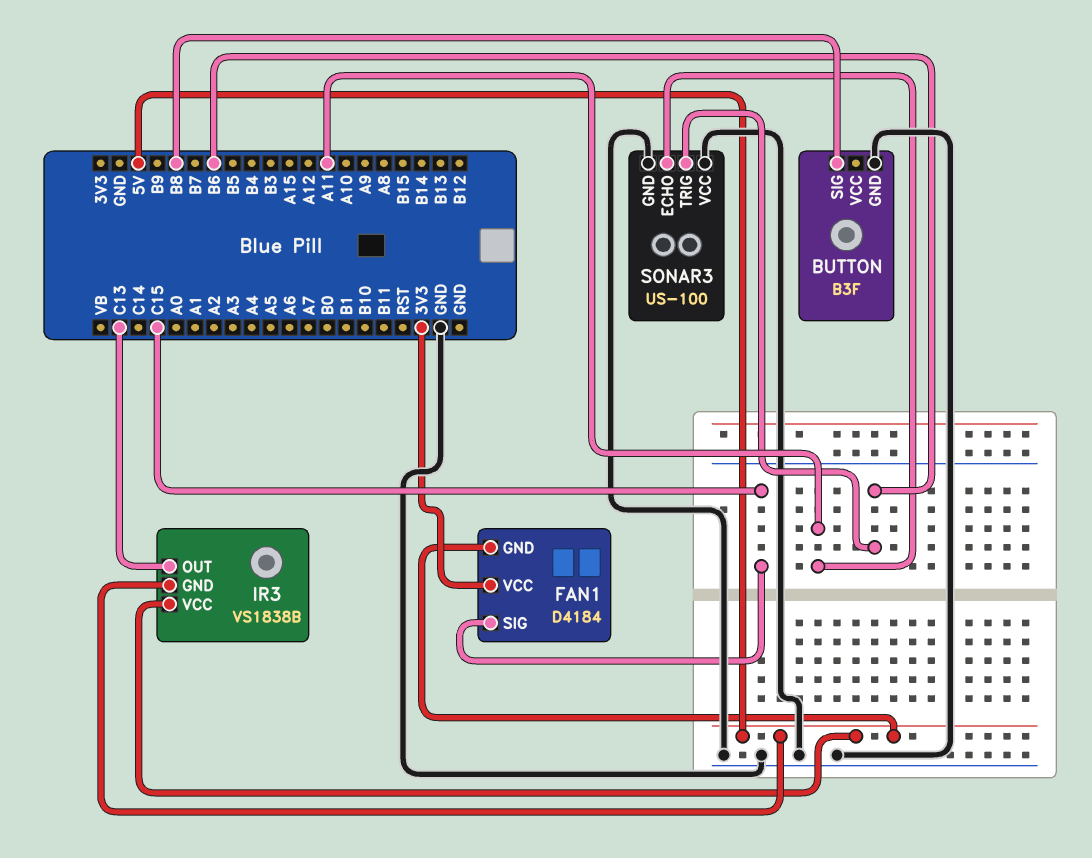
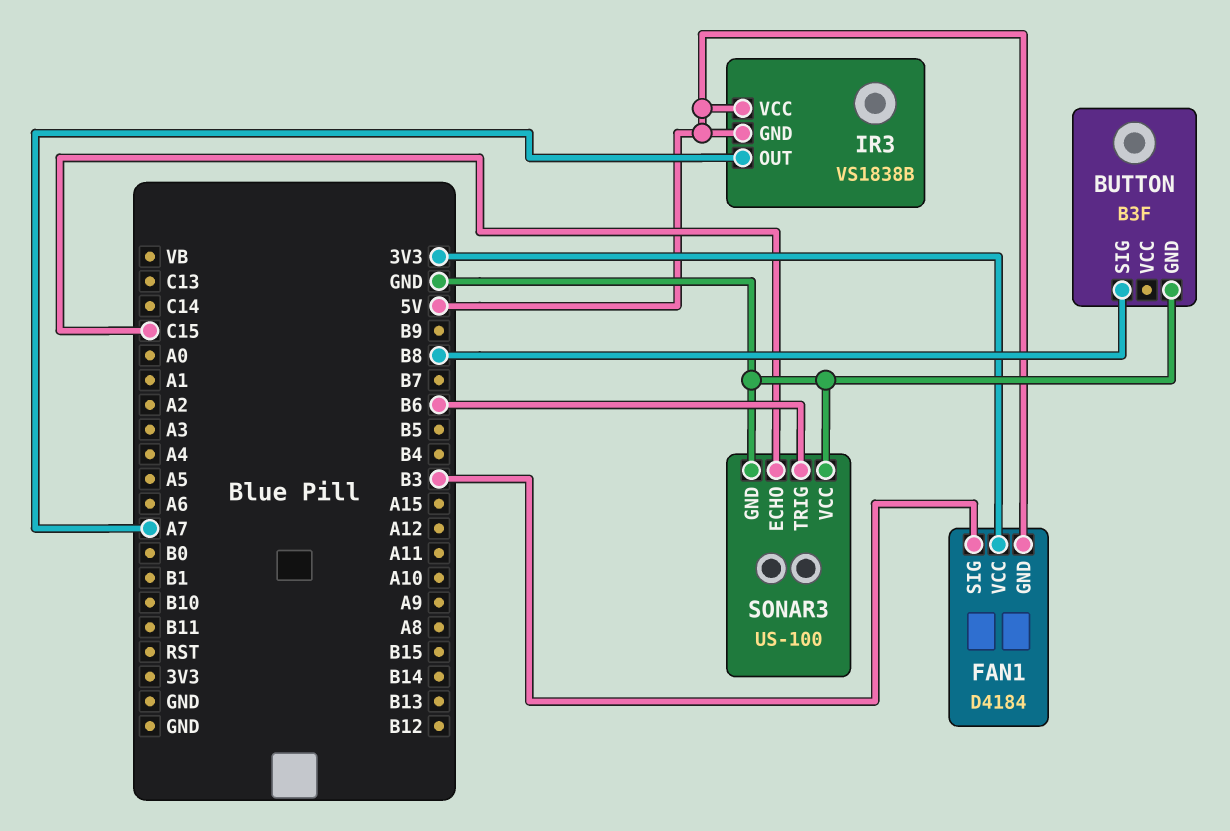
FAN1 pin SIG: C15 -> B3
IR3 pin OUT: C13 -> A7
SONAR3 pin ECHO: A11 -> C15

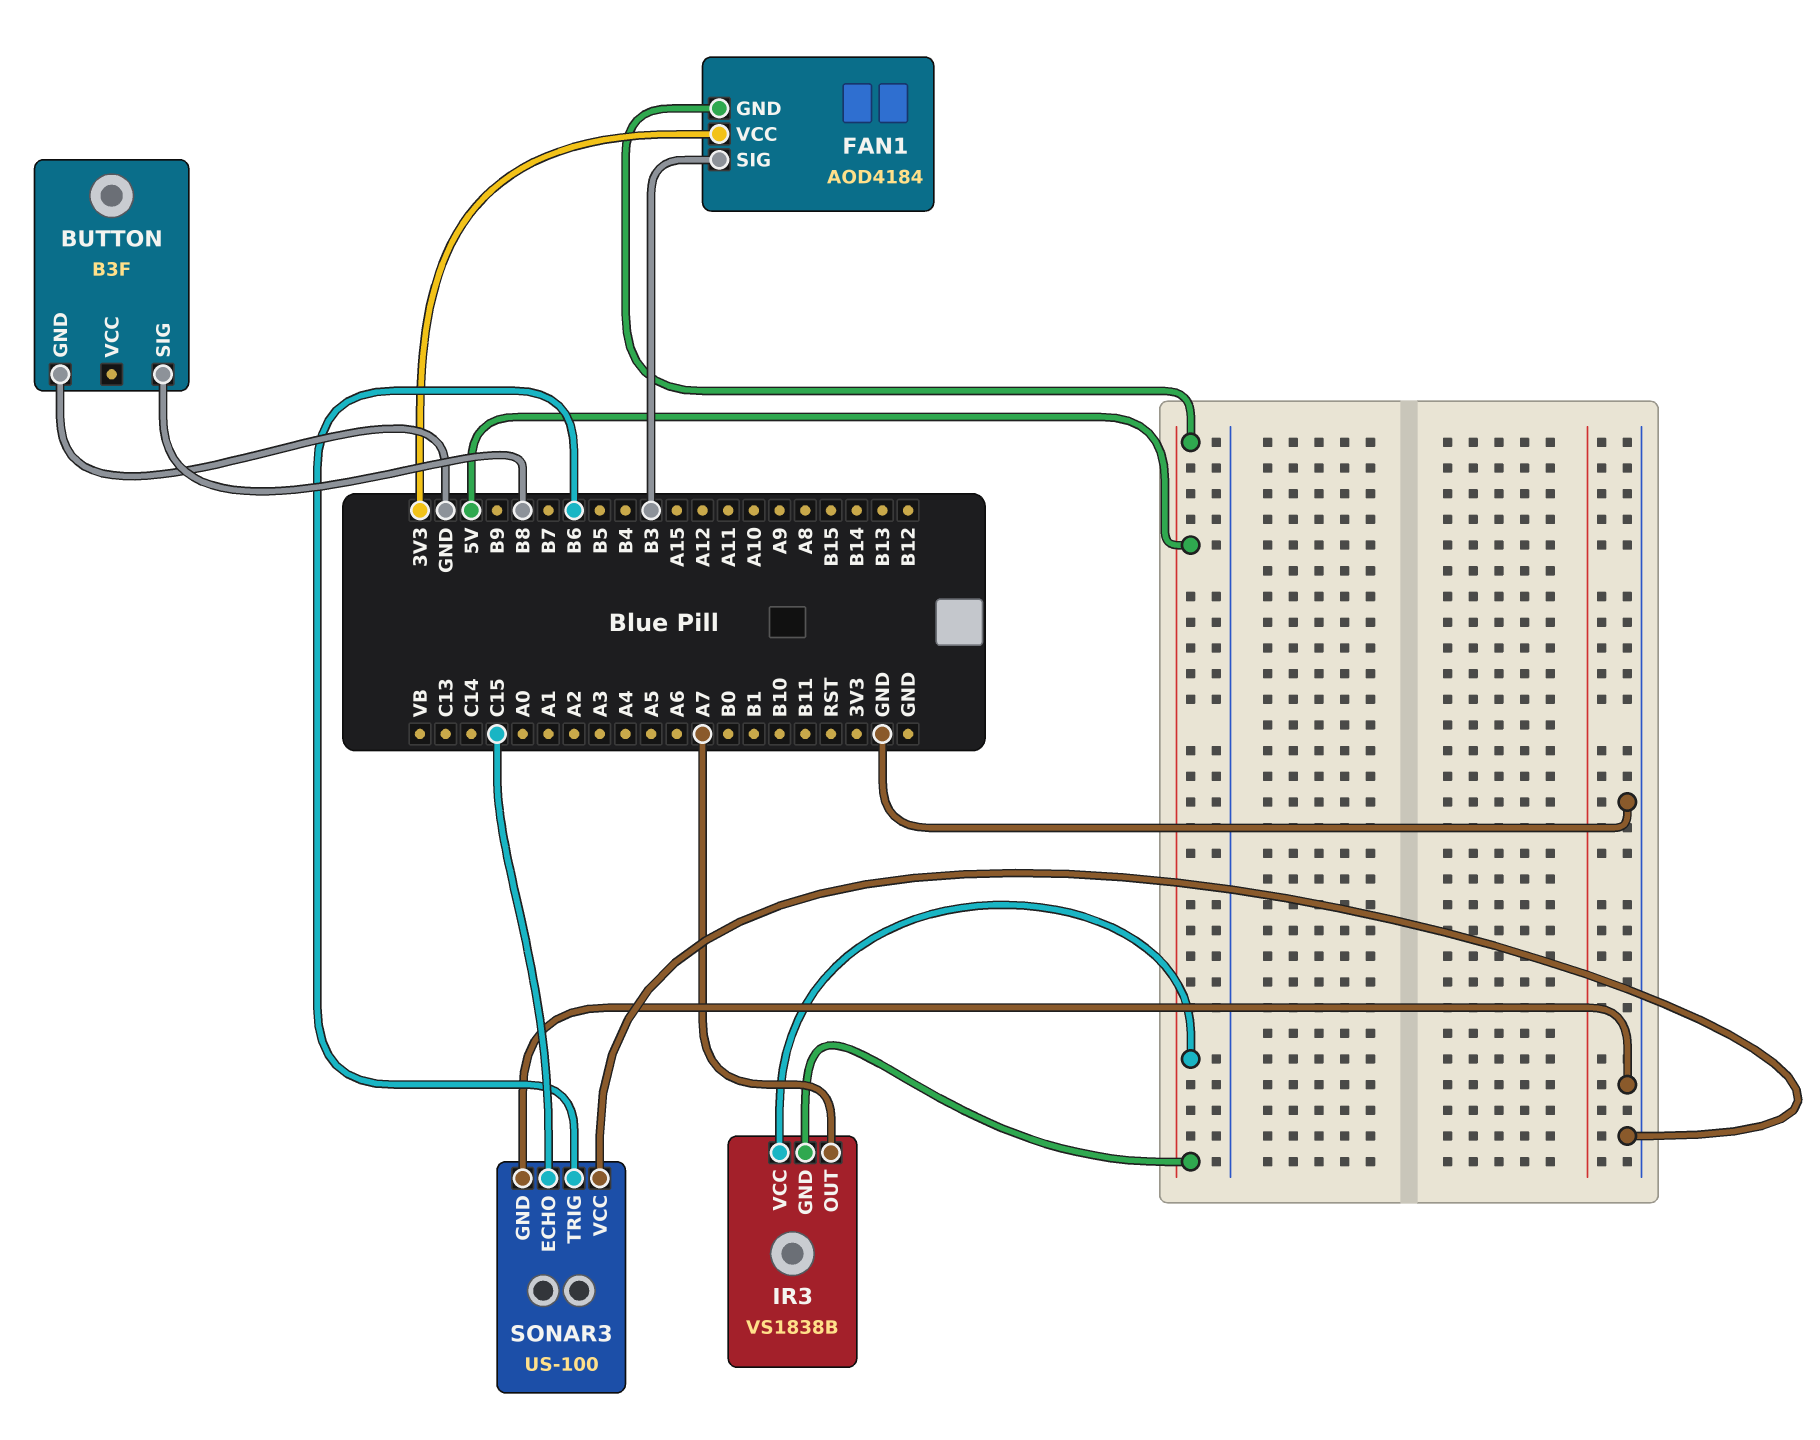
FAN1: D4184 -> AOD4184

